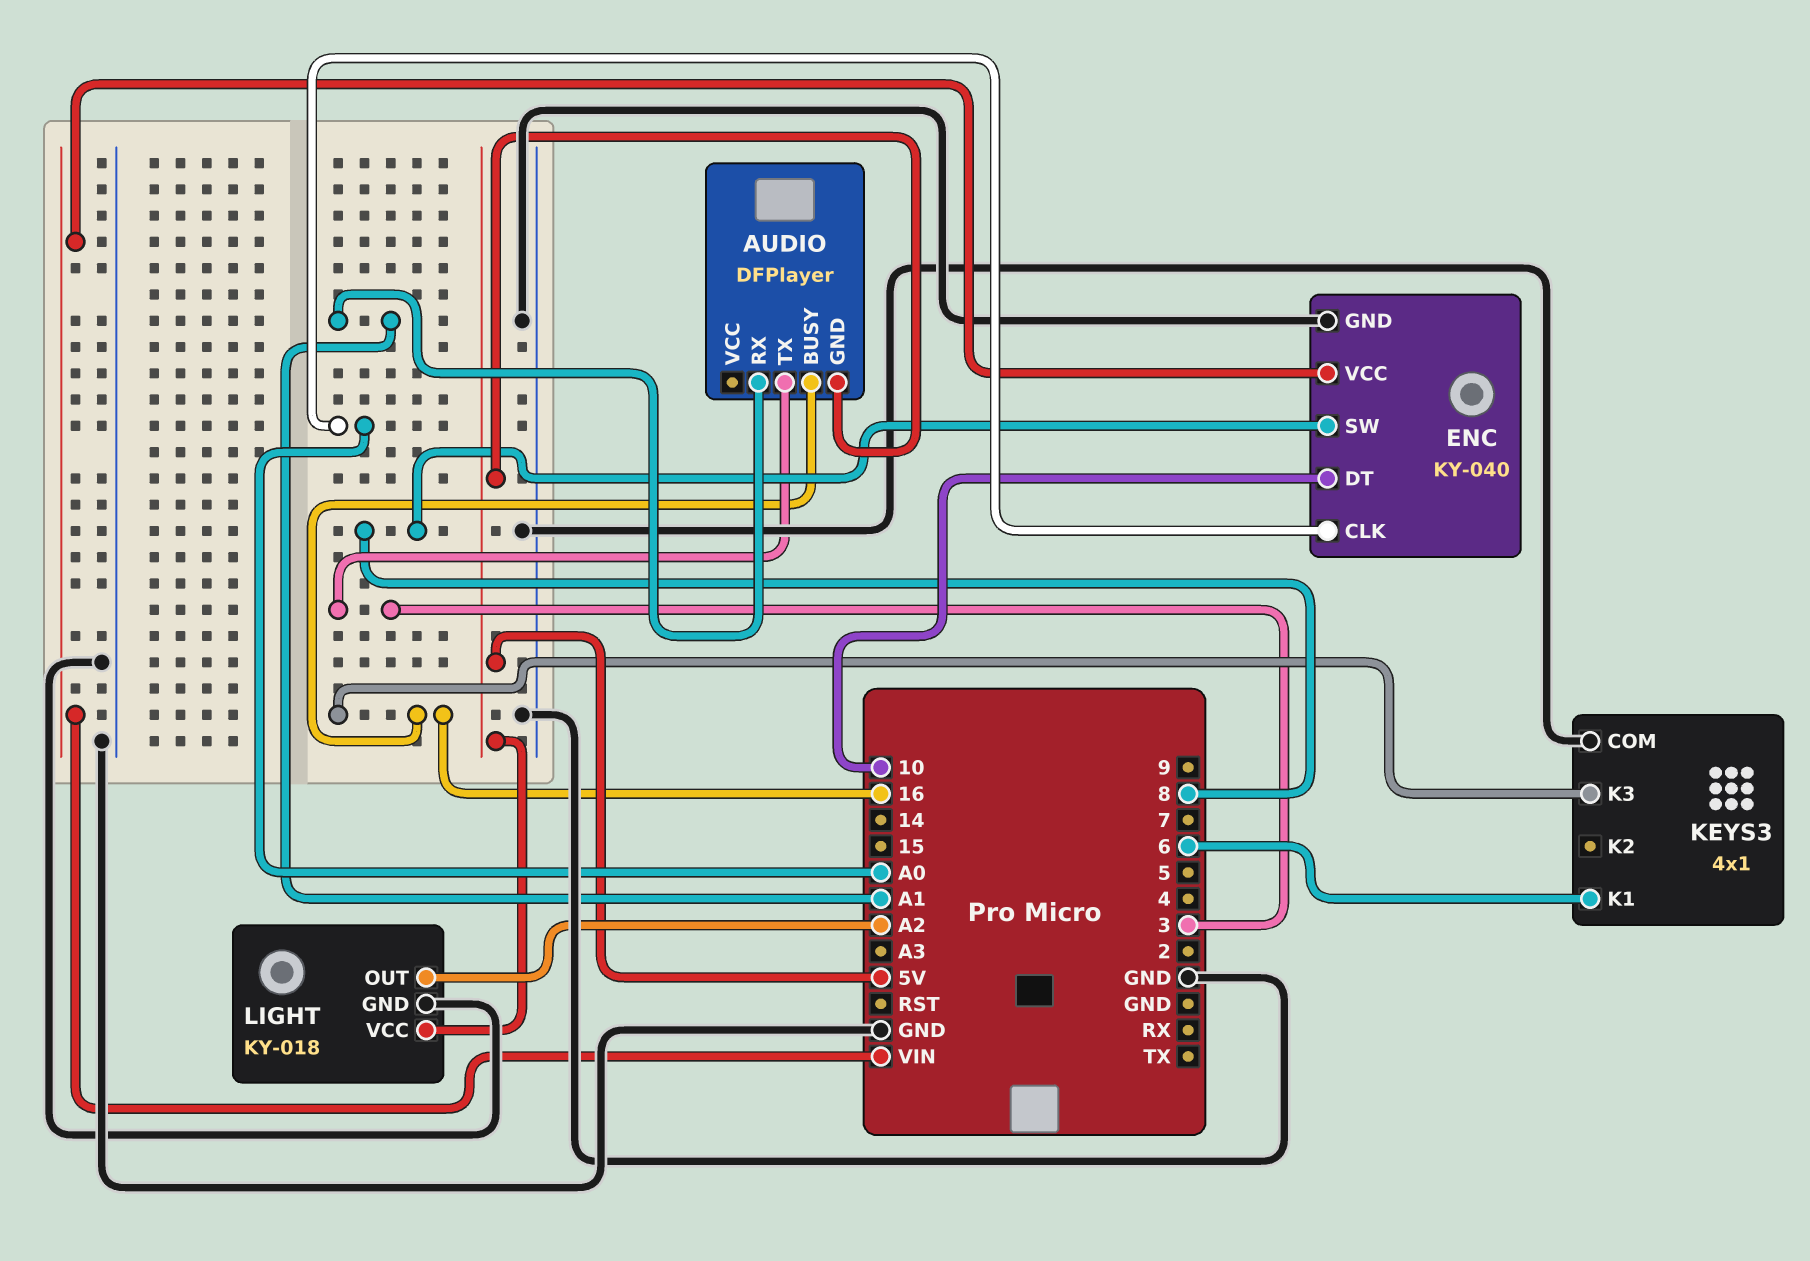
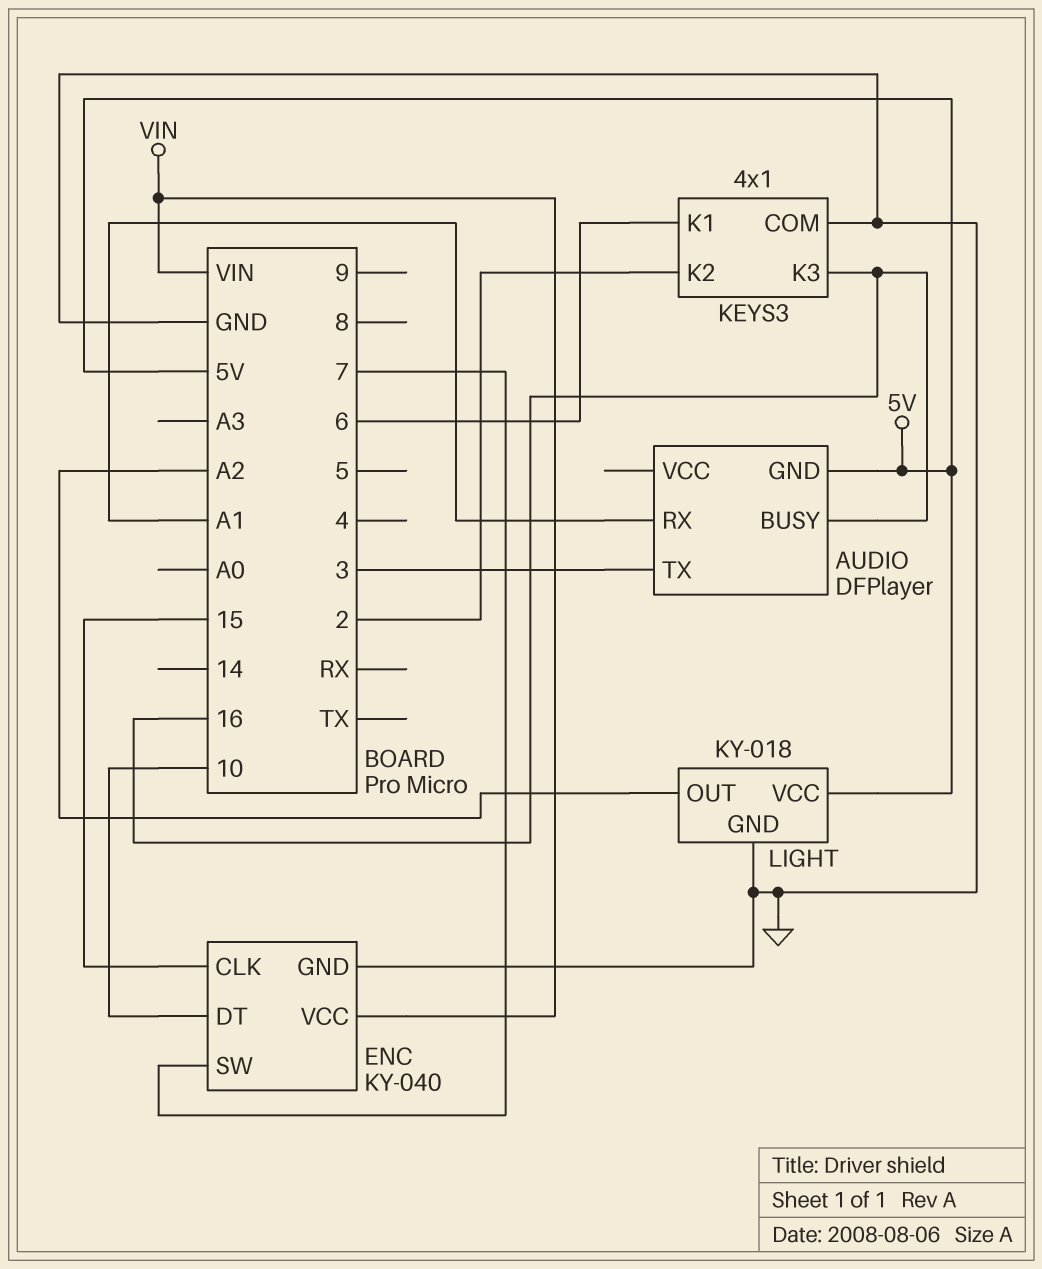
ENC pin CLK: A0 -> 15
ENC pin SW: 8 -> 7
KEYS3 pin K2: none -> 2

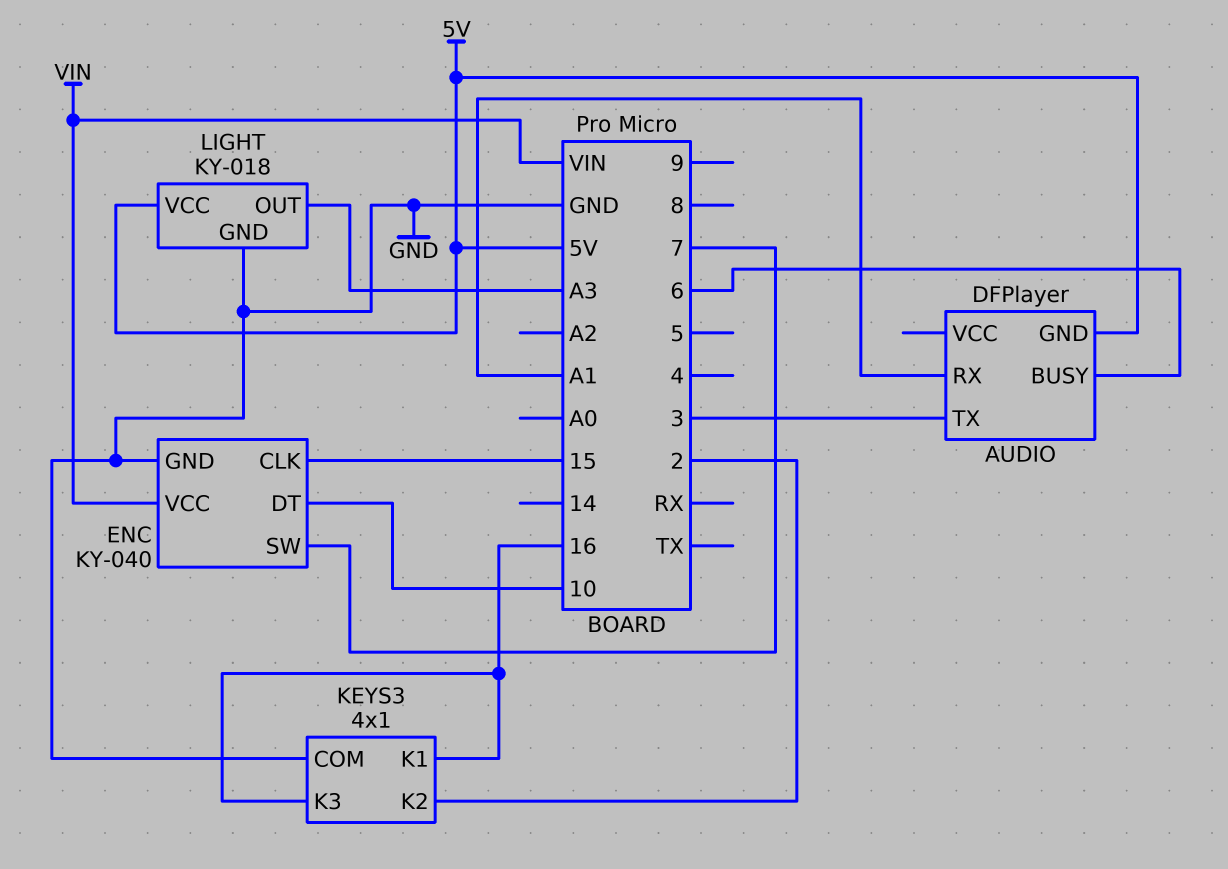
AUDIO pin BUSY: 16 -> 6
KEYS3 pin K1: 6 -> 16
LIGHT pin OUT: A2 -> A3

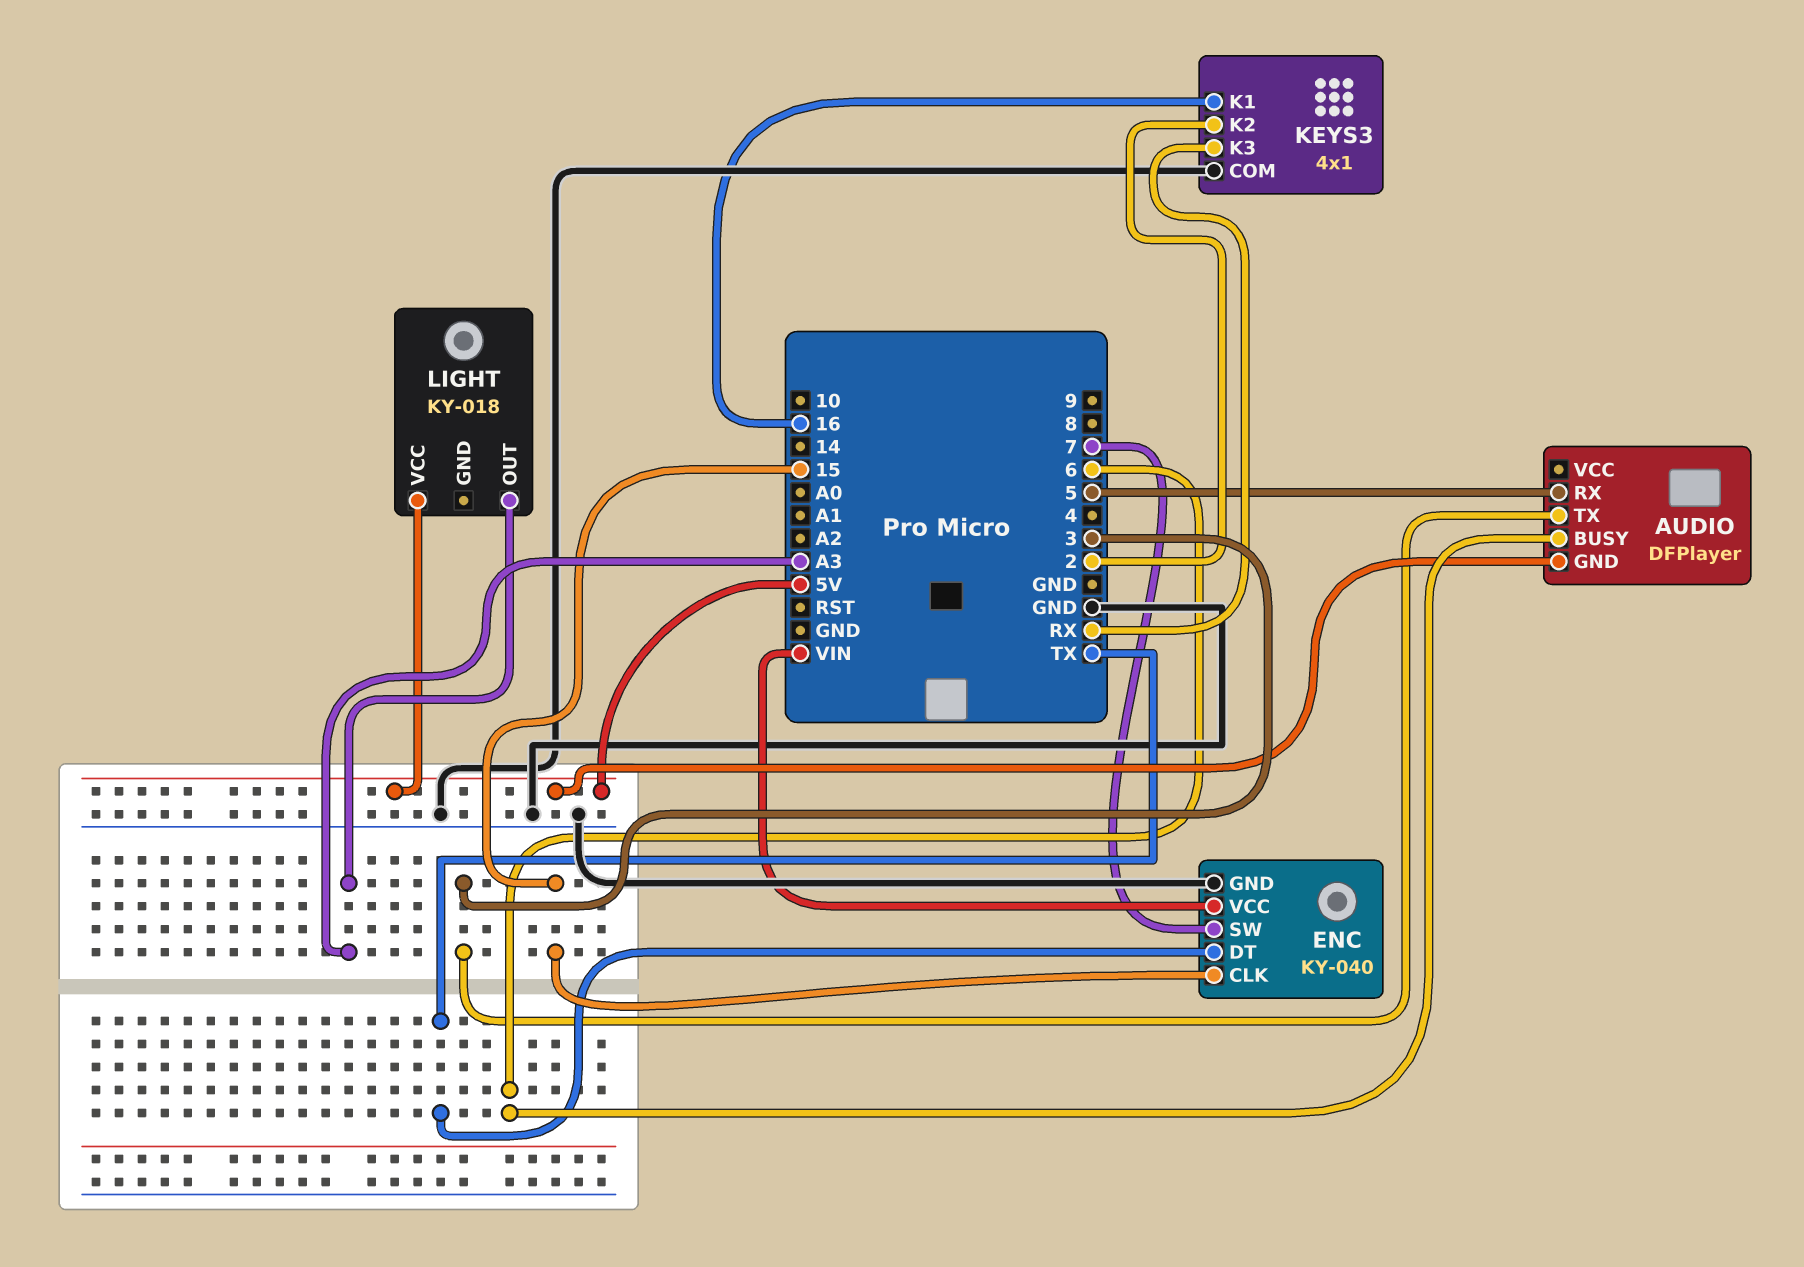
AUDIO pin RX: A1 -> 5
ENC pin DT: 10 -> TX
KEYS3 pin K3: 16 -> RX
LIGHT pin GND: GND -> none

